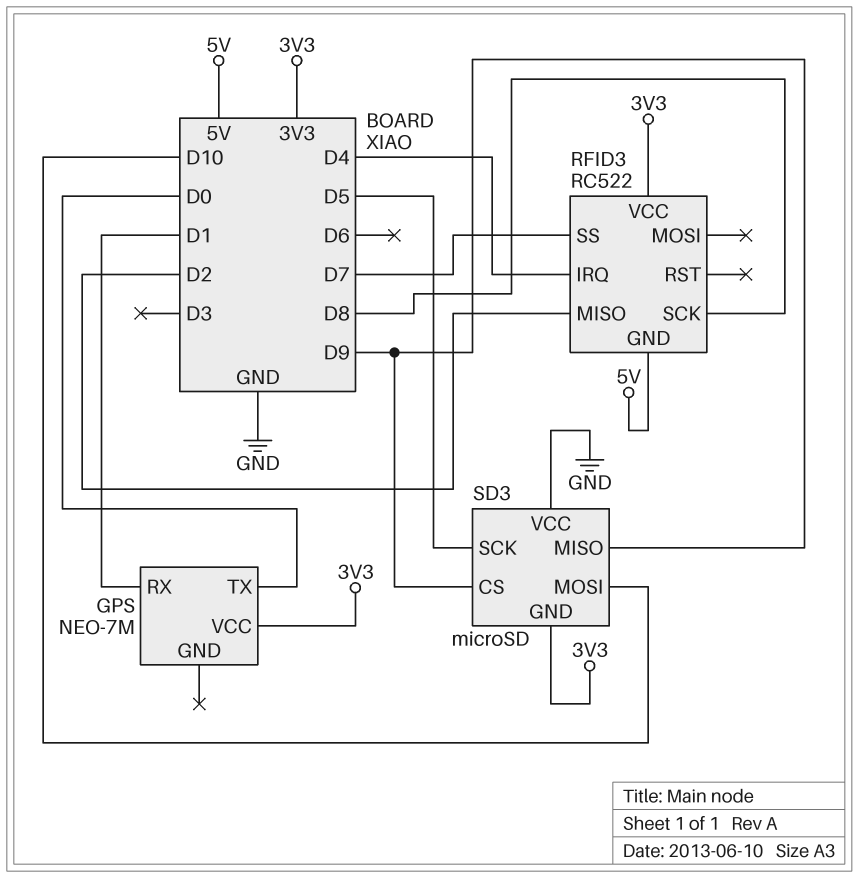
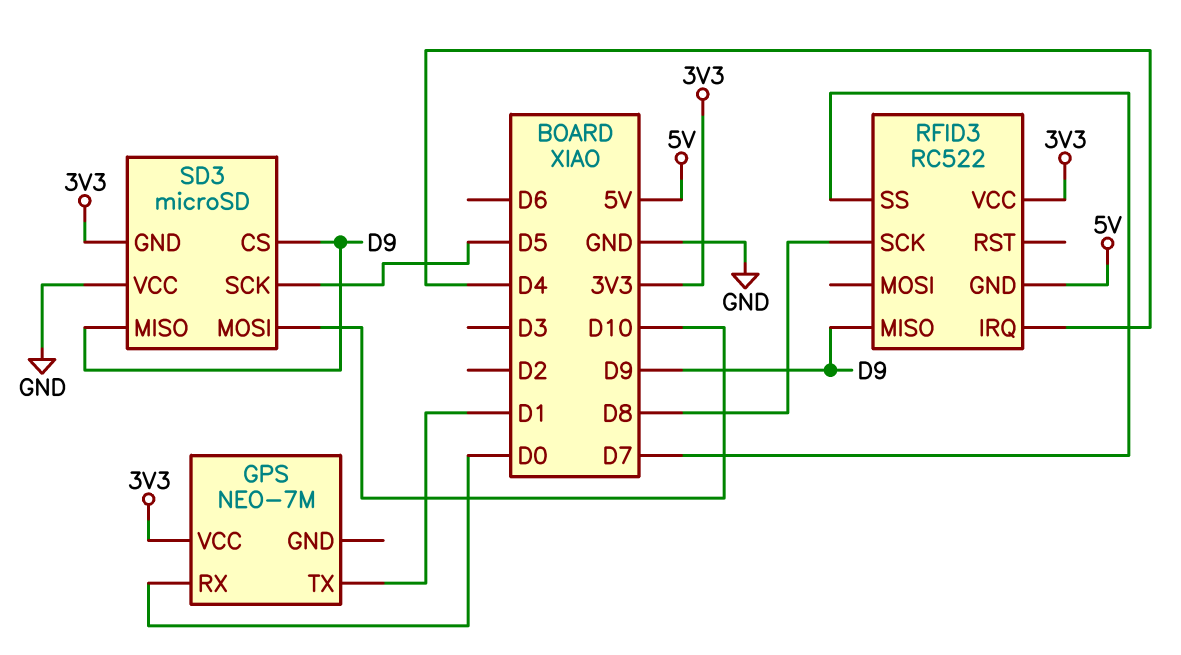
GPS pin RX: D1 -> D0
GPS pin TX: D0 -> D1
RFID3 pin MISO: D2 -> D9

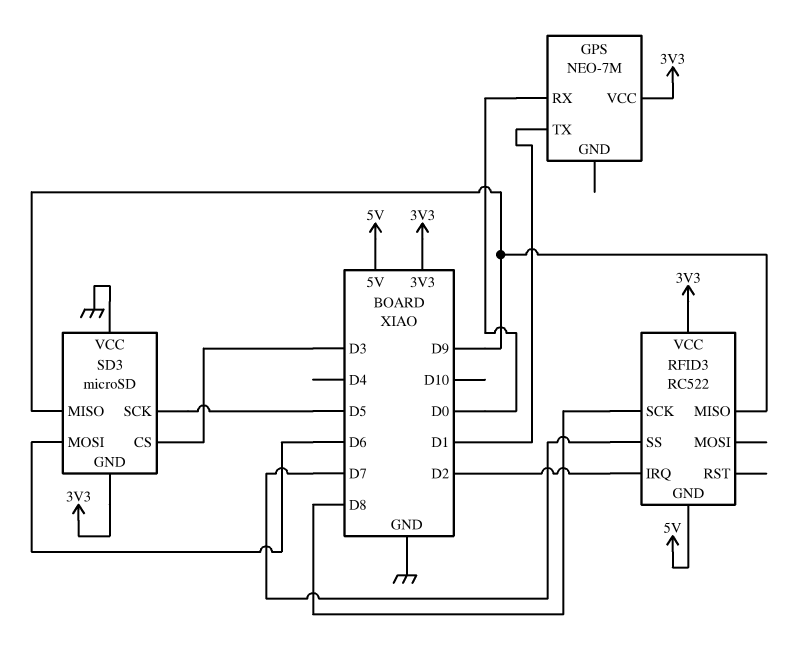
RFID3 pin IRQ: D4 -> D2
SD3 pin CS: D9 -> D3
SD3 pin MOSI: D10 -> D6

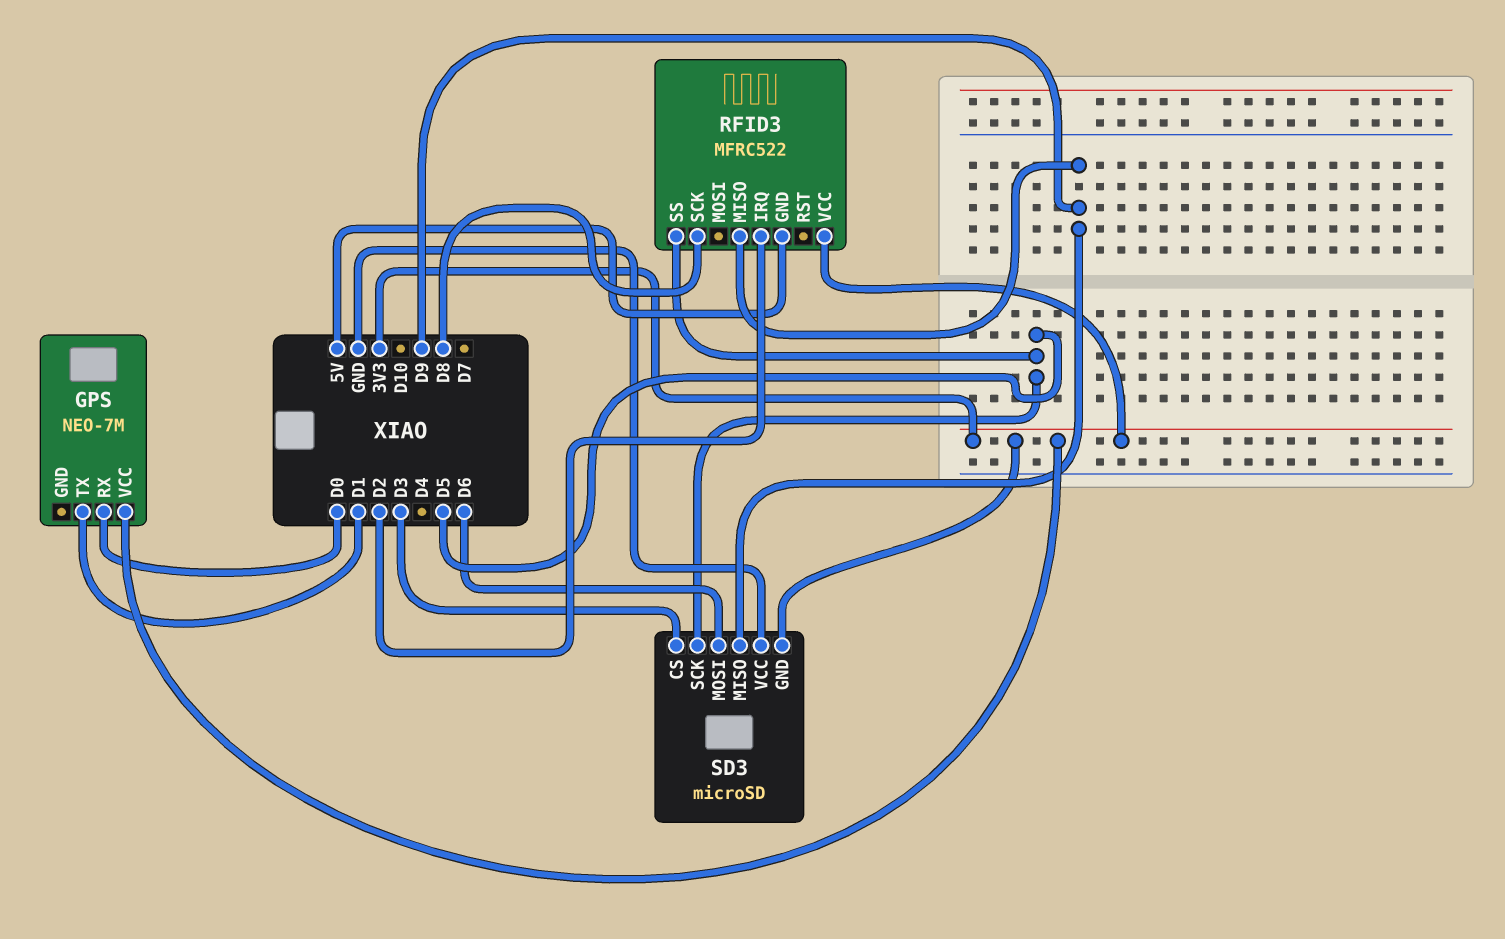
RFID3: RC522 -> MFRC522
RFID3 pin SS: D7 -> D5

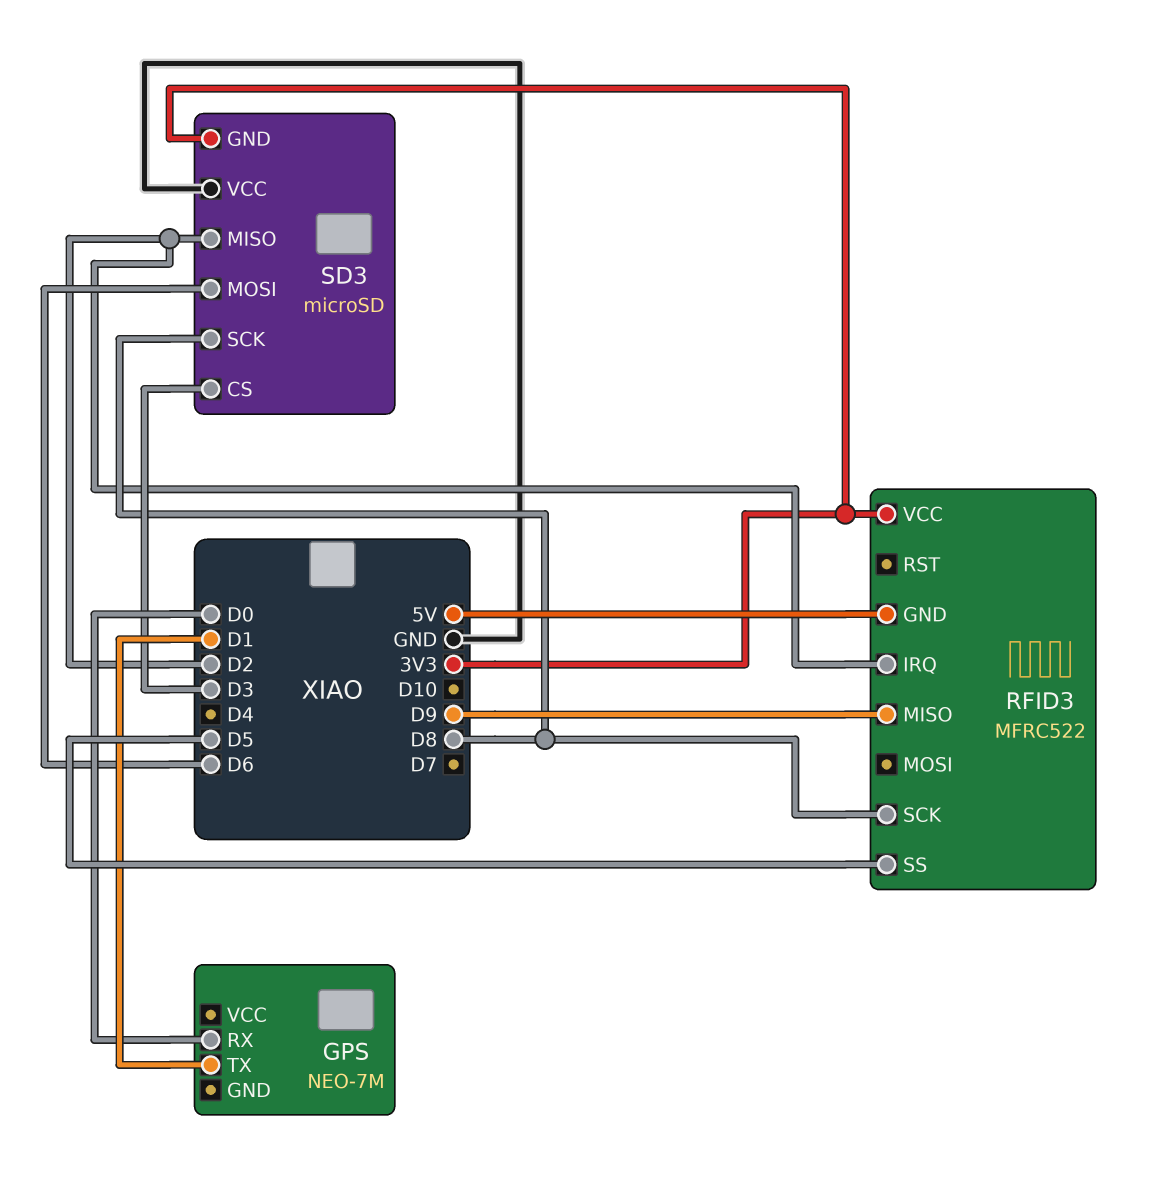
GPS pin VCC: 3V3 -> none
SD3 pin MISO: D9 -> D2
SD3 pin SCK: D5 -> D8

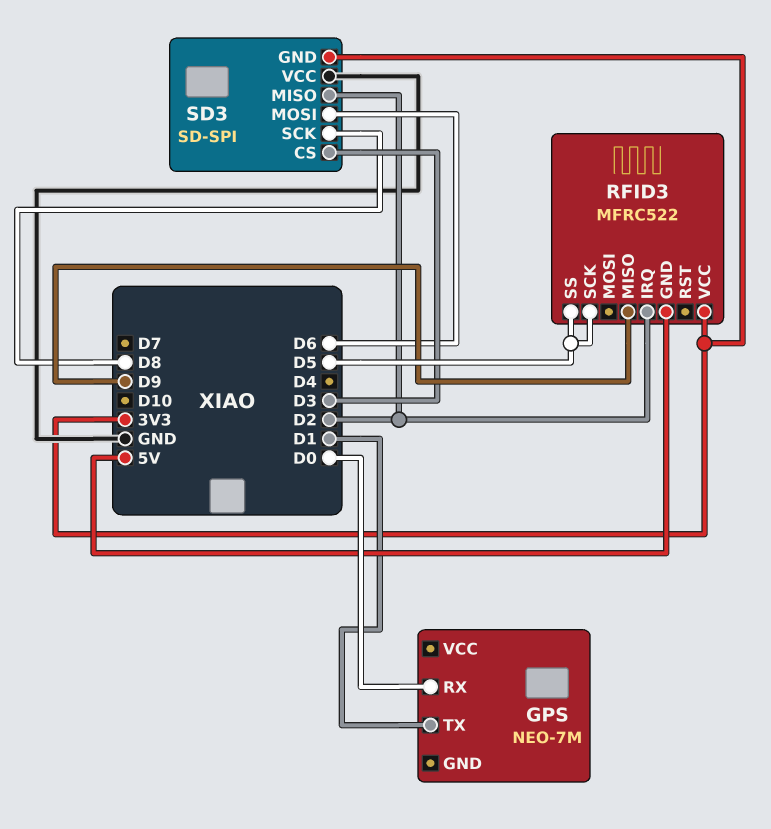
RFID3 pin SCK: D8 -> D5
SD3: microSD -> SD-SPI

